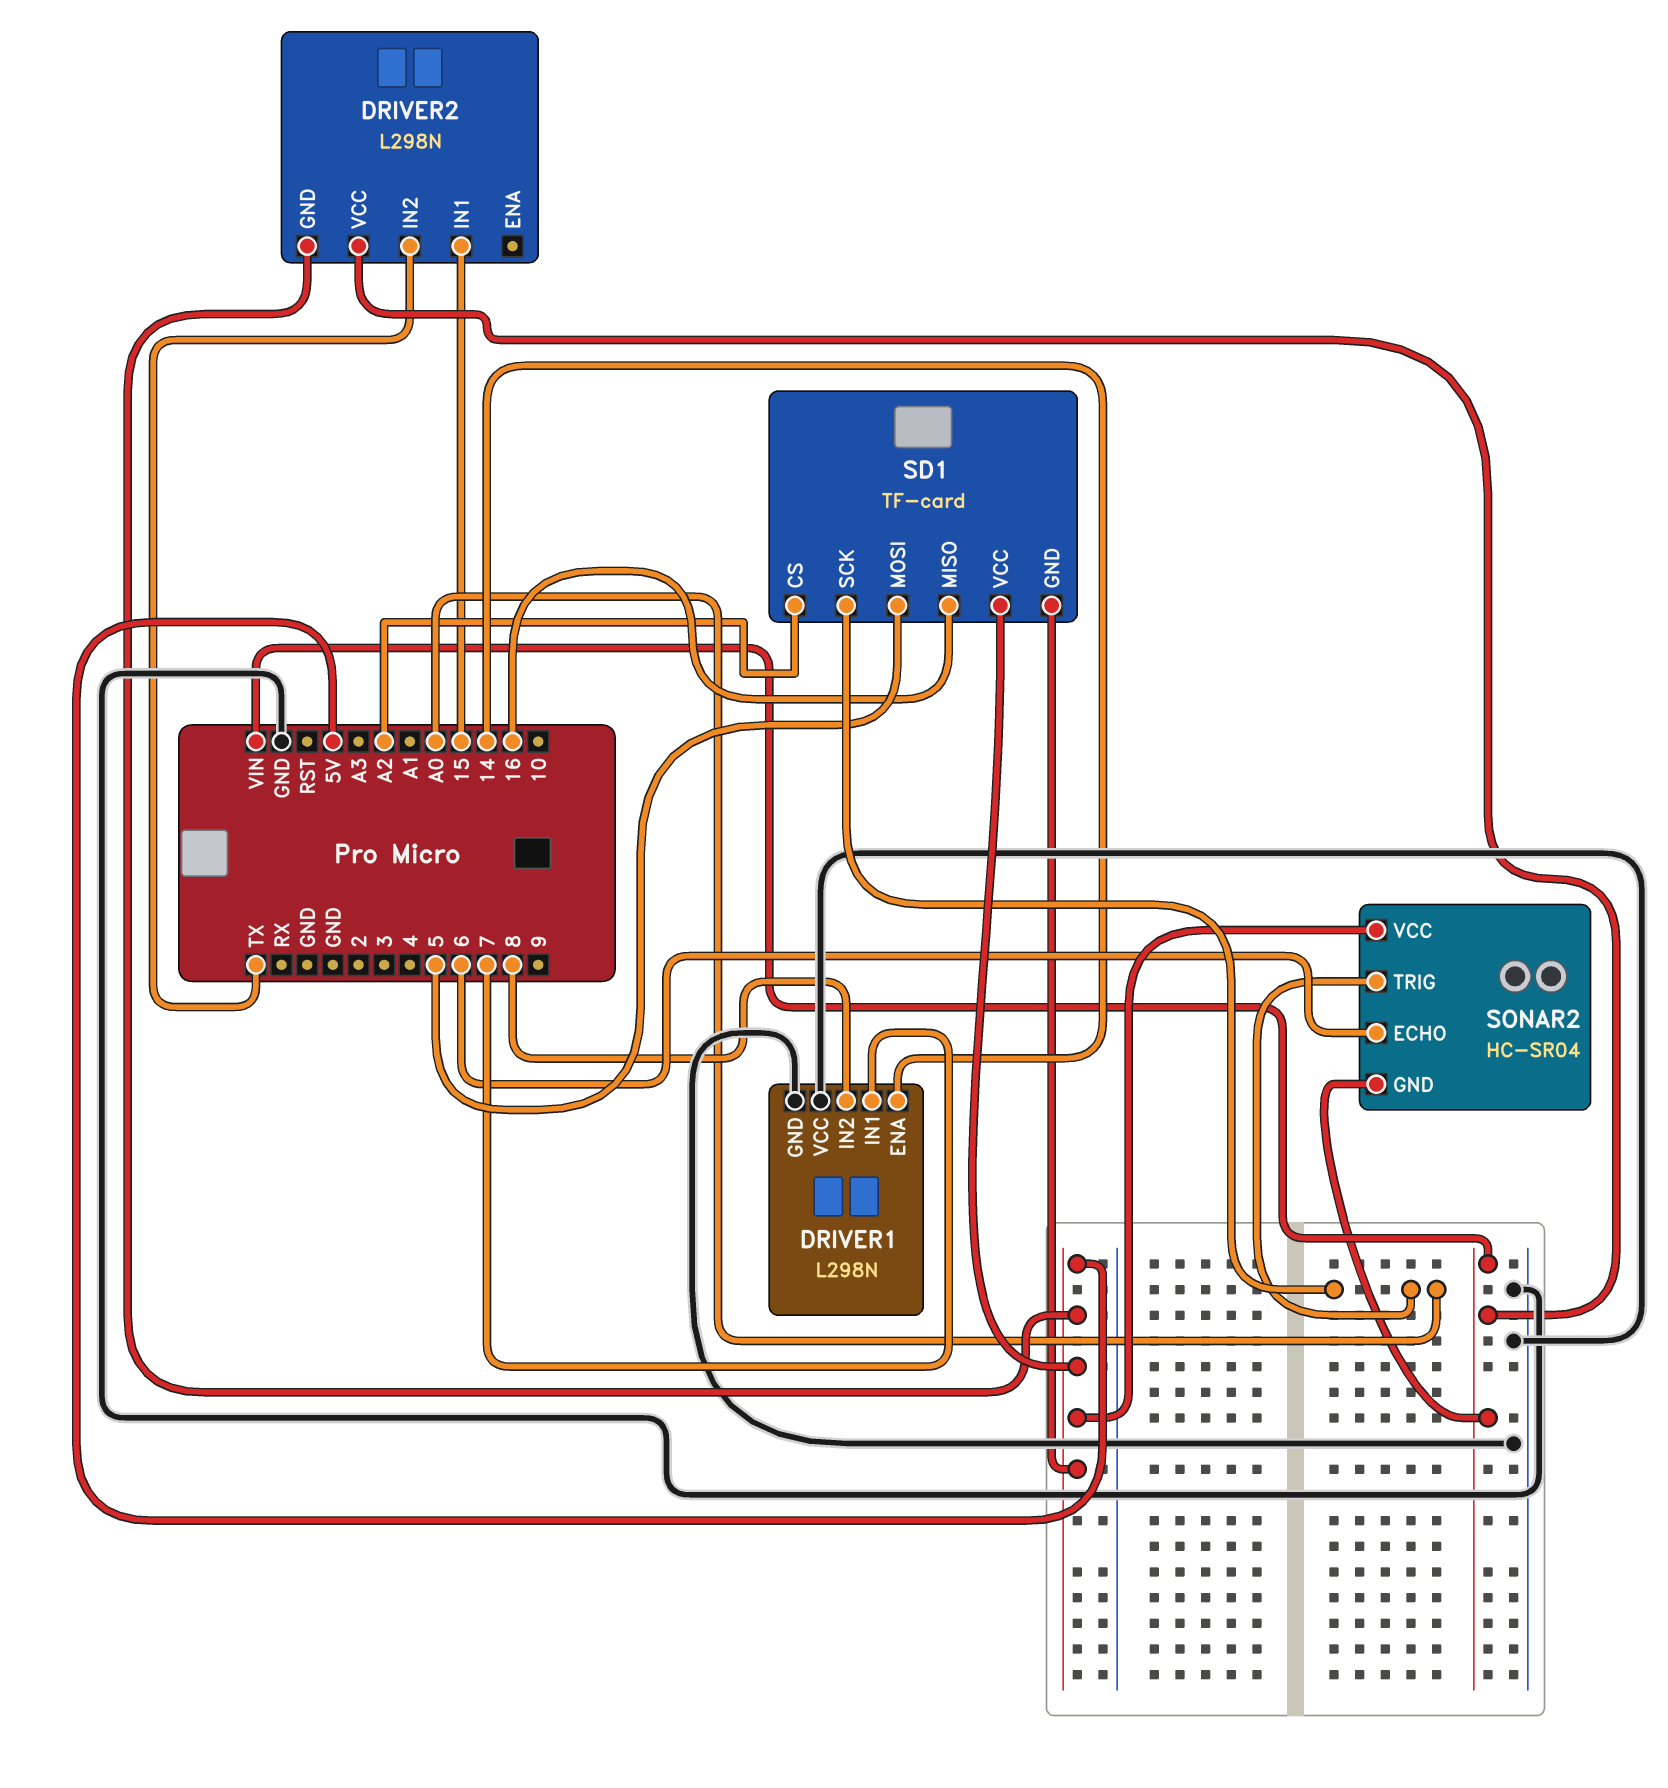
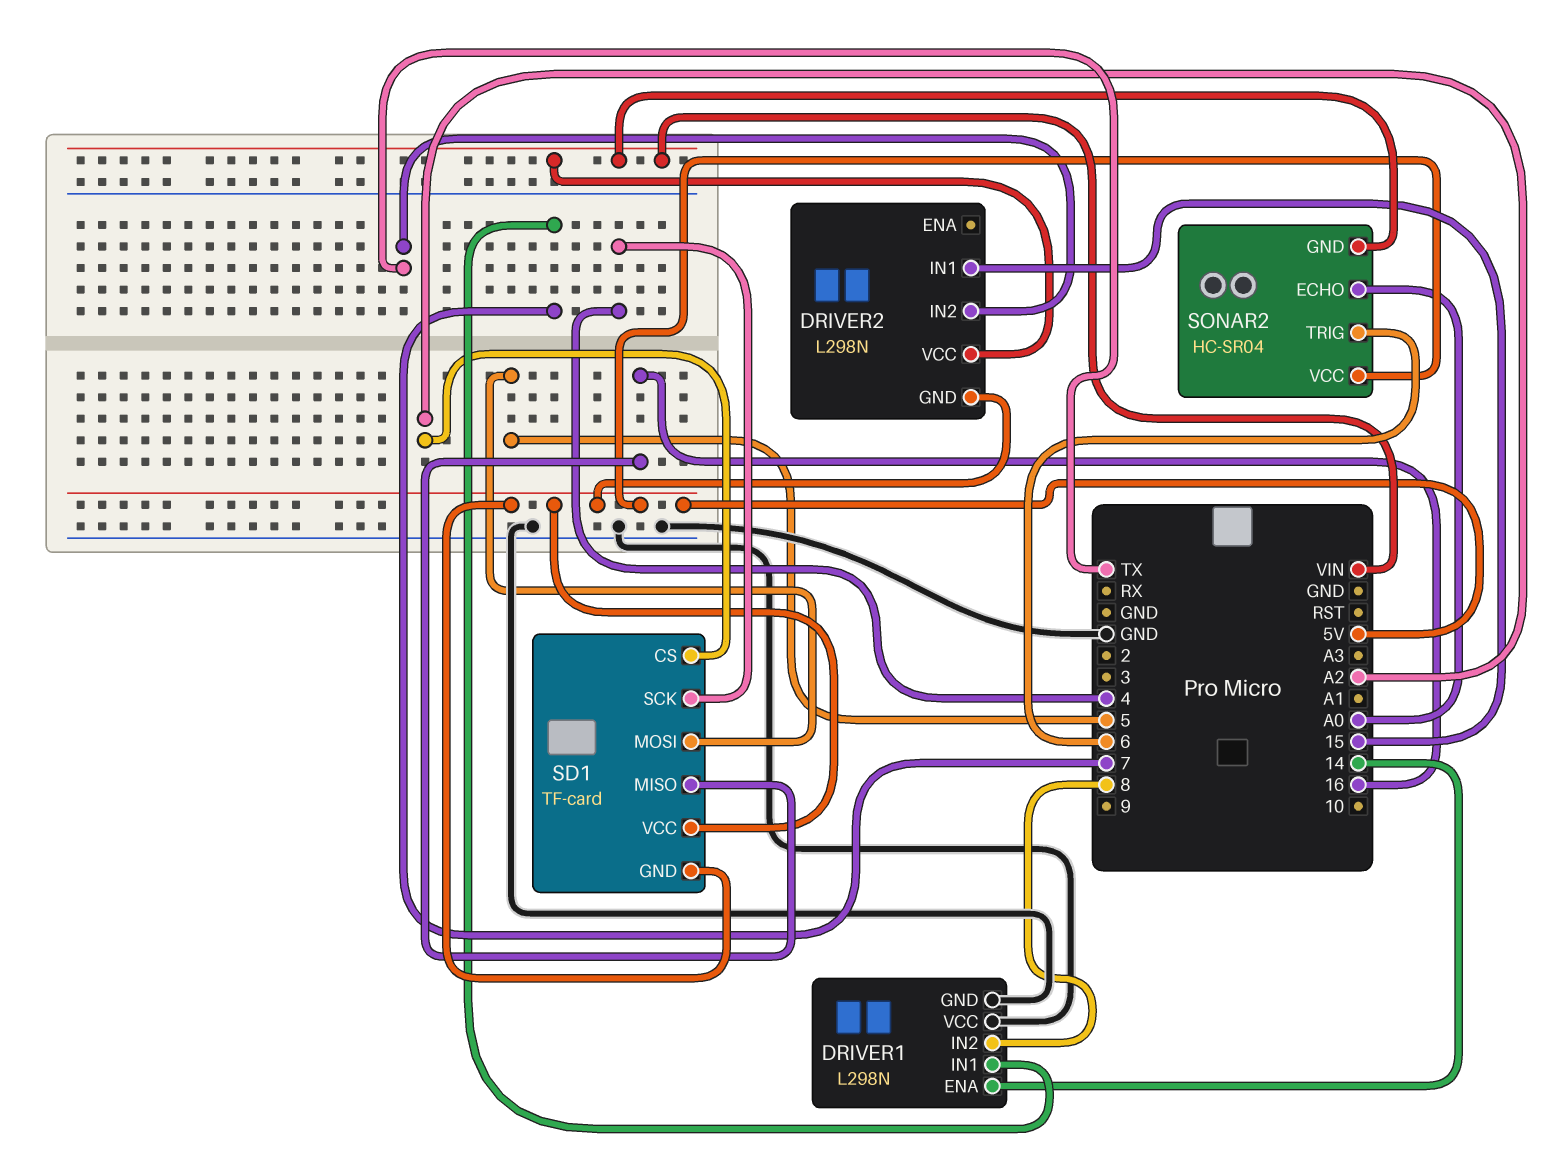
SD1 pin SCK: A0 -> 4
SONAR2 pin ECHO: 6 -> A0
SONAR2 pin TRIG: A0 -> 6

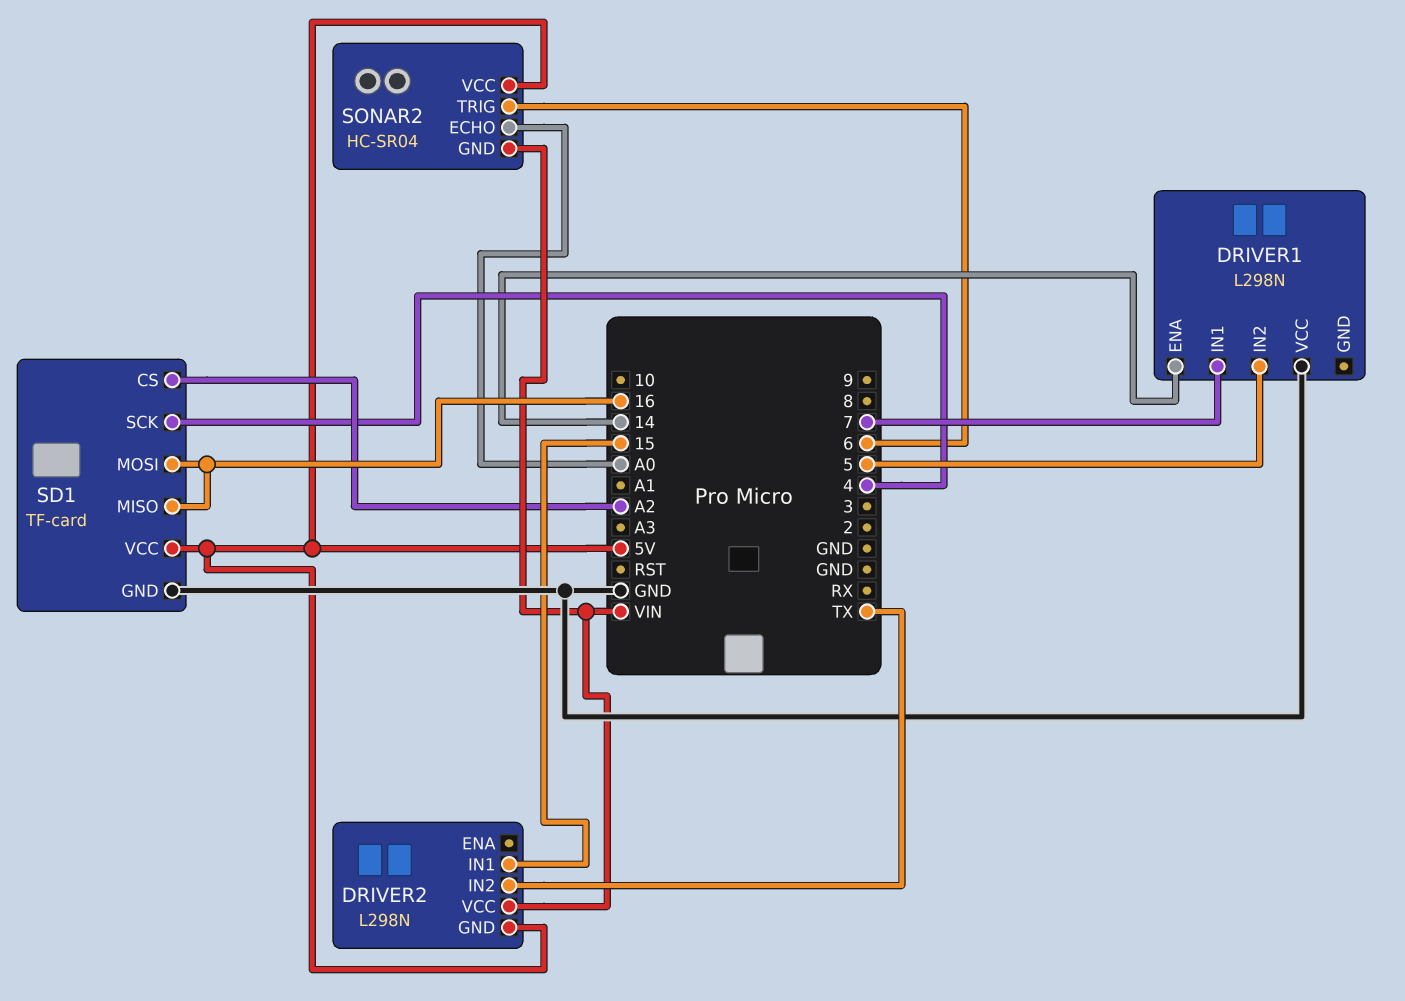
DRIVER1 pin GND: GND -> none
DRIVER1 pin IN2: 8 -> 5
SD1 pin GND: 5V -> GND
SD1 pin MOSI: 5 -> 16

